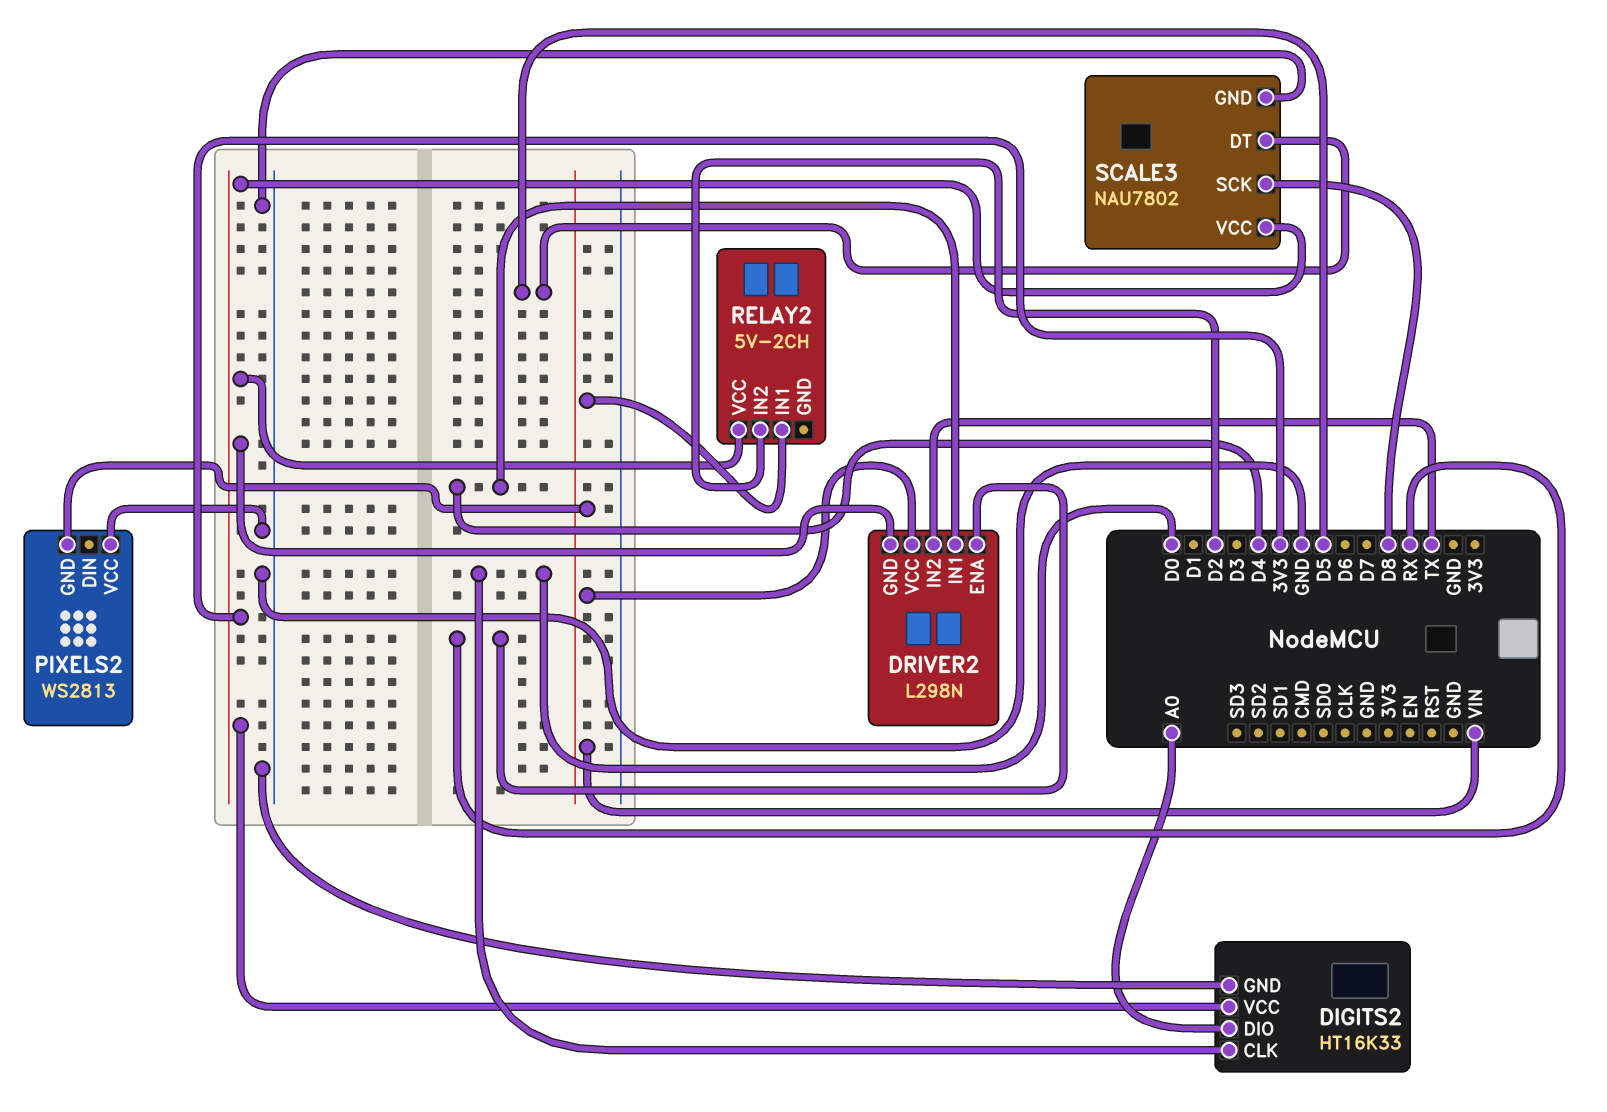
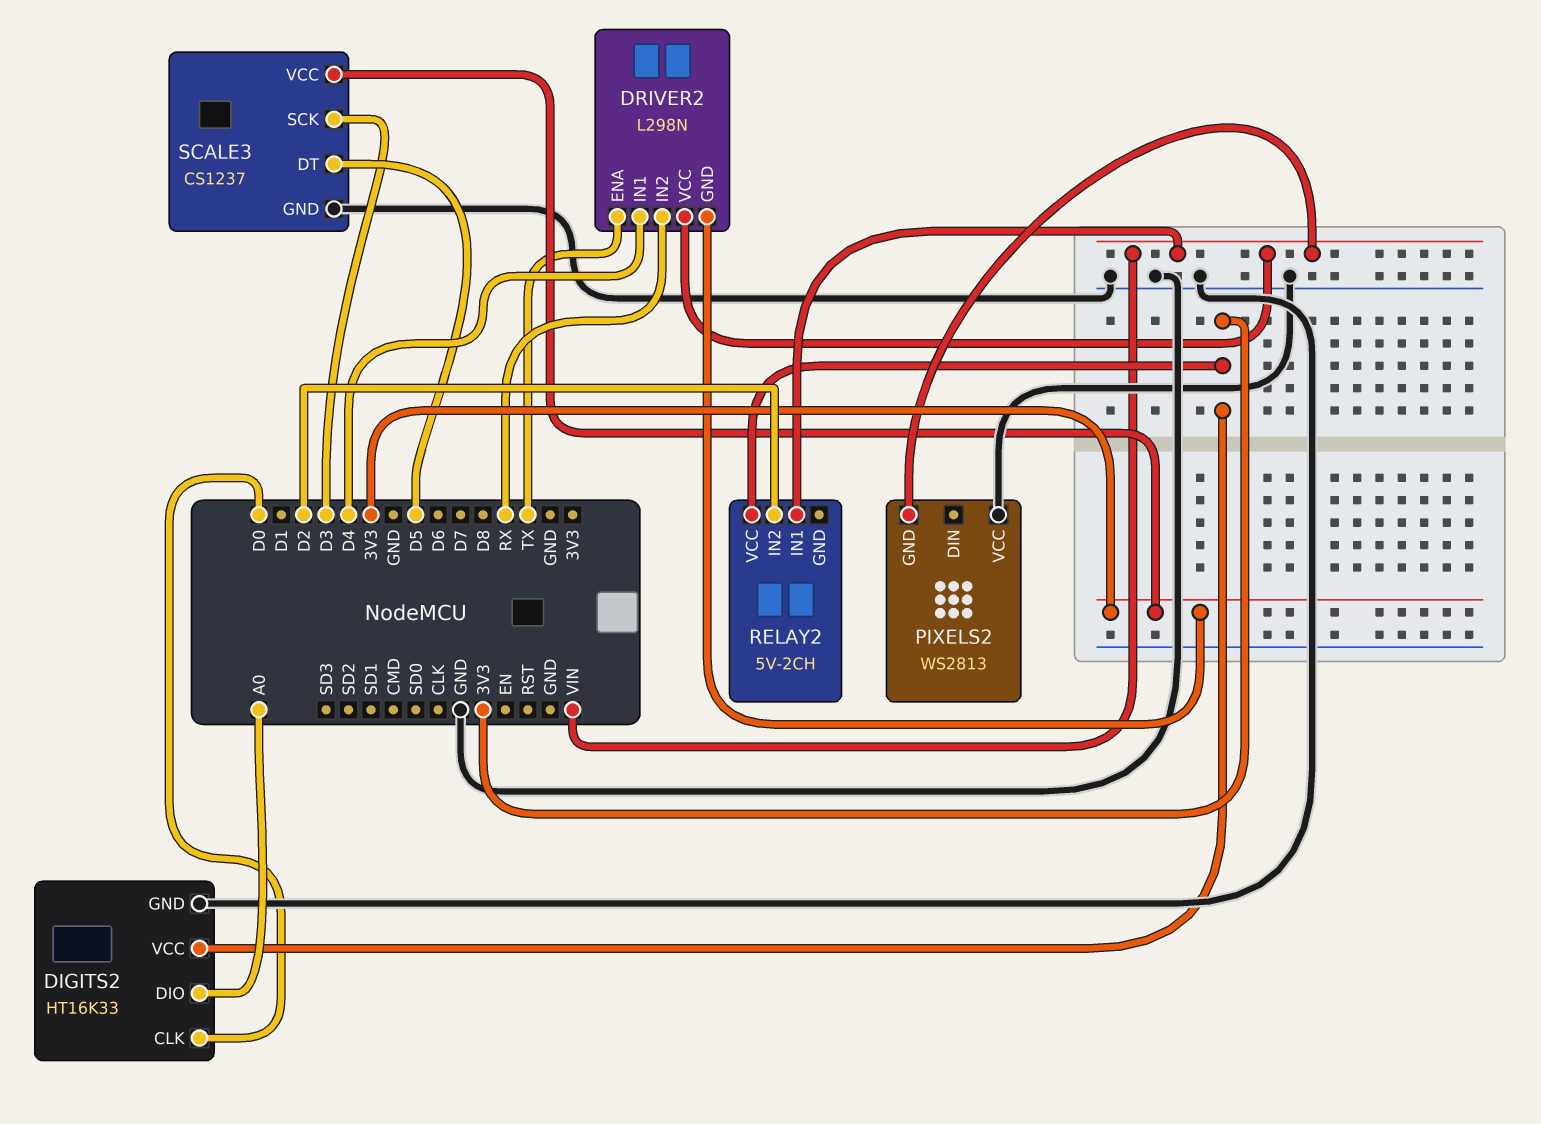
DRIVER2 pin ENA: RX -> TX
DRIVER2 pin IN2: TX -> RX
SCALE3: NAU7802 -> CS1237
SCALE3 pin SCK: D8 -> D3

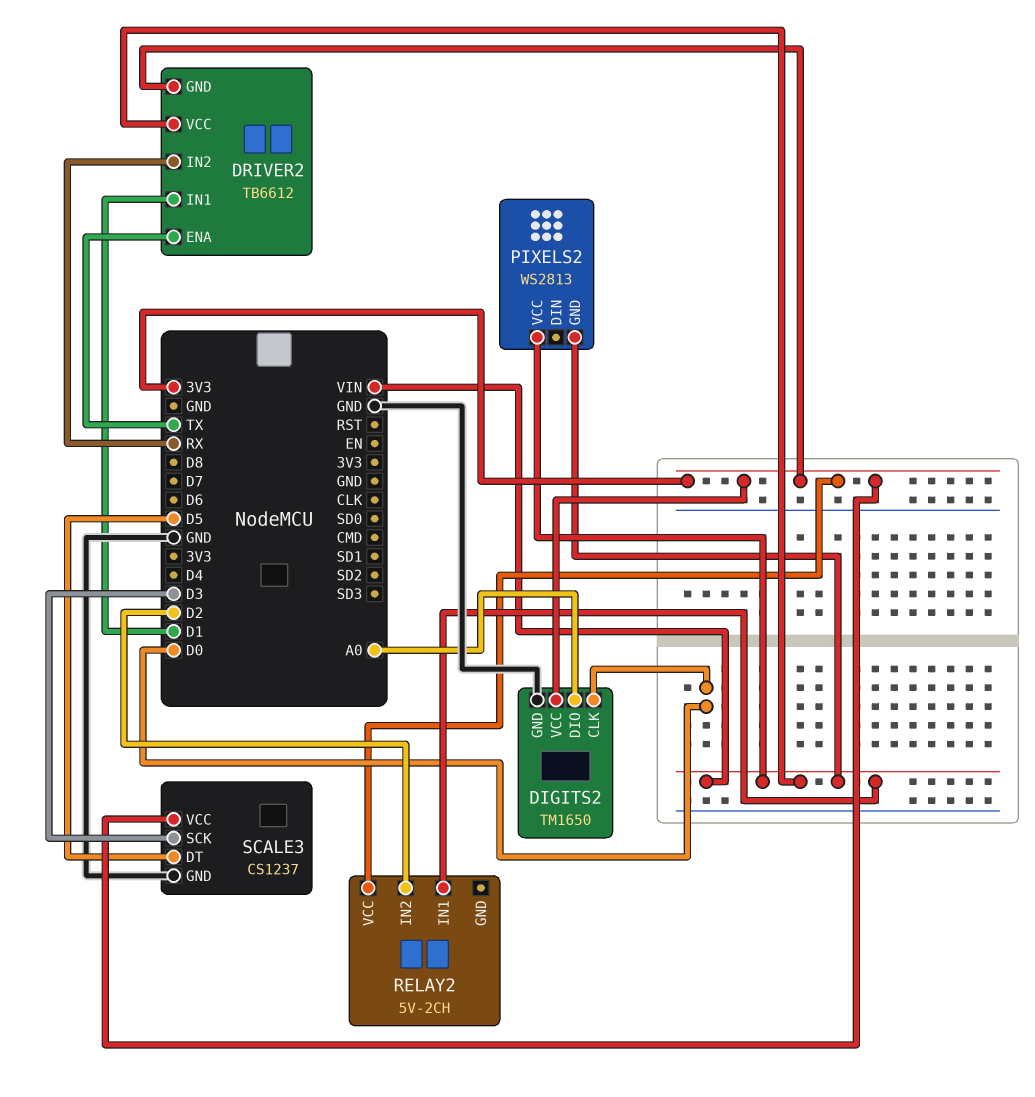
DIGITS2: HT16K33 -> TM1650
DRIVER2: L298N -> TB6612
DRIVER2 pin IN1: D4 -> D1
PIXELS2 pin VCC: GND -> VIN

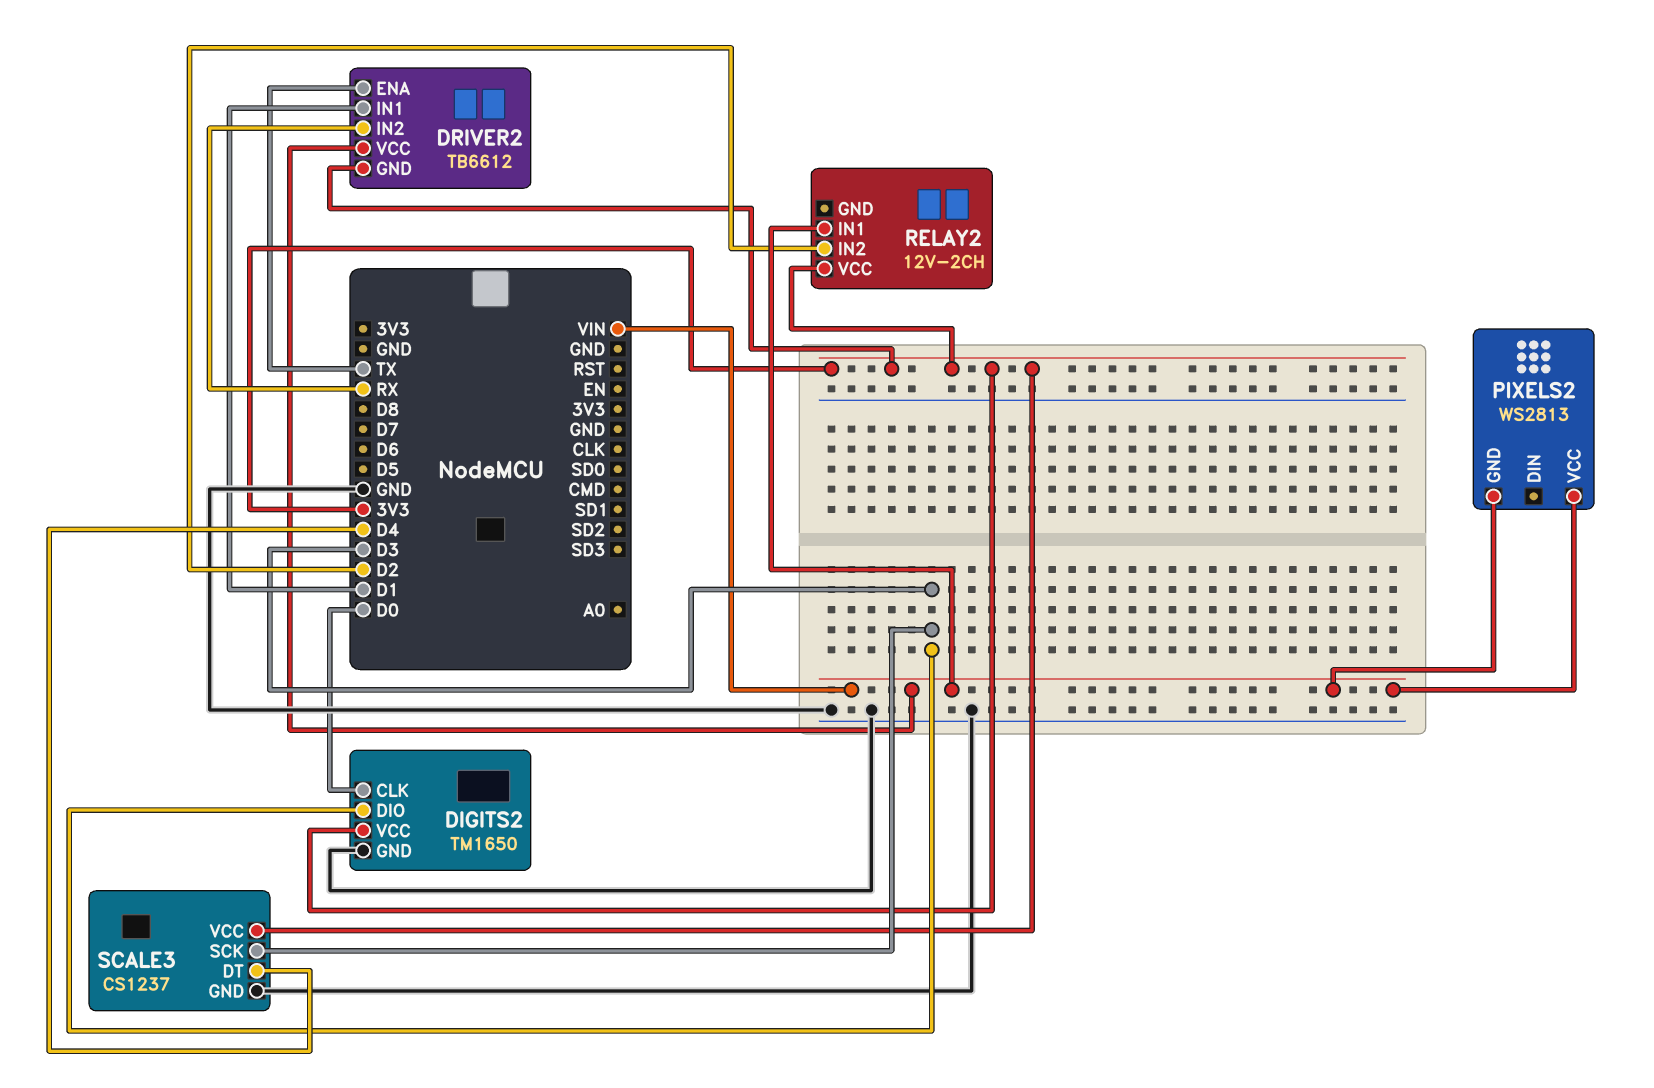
DIGITS2 pin DIO: A0 -> D3
RELAY2: 5V-2CH -> 12V-2CH
SCALE3 pin DT: D5 -> D4

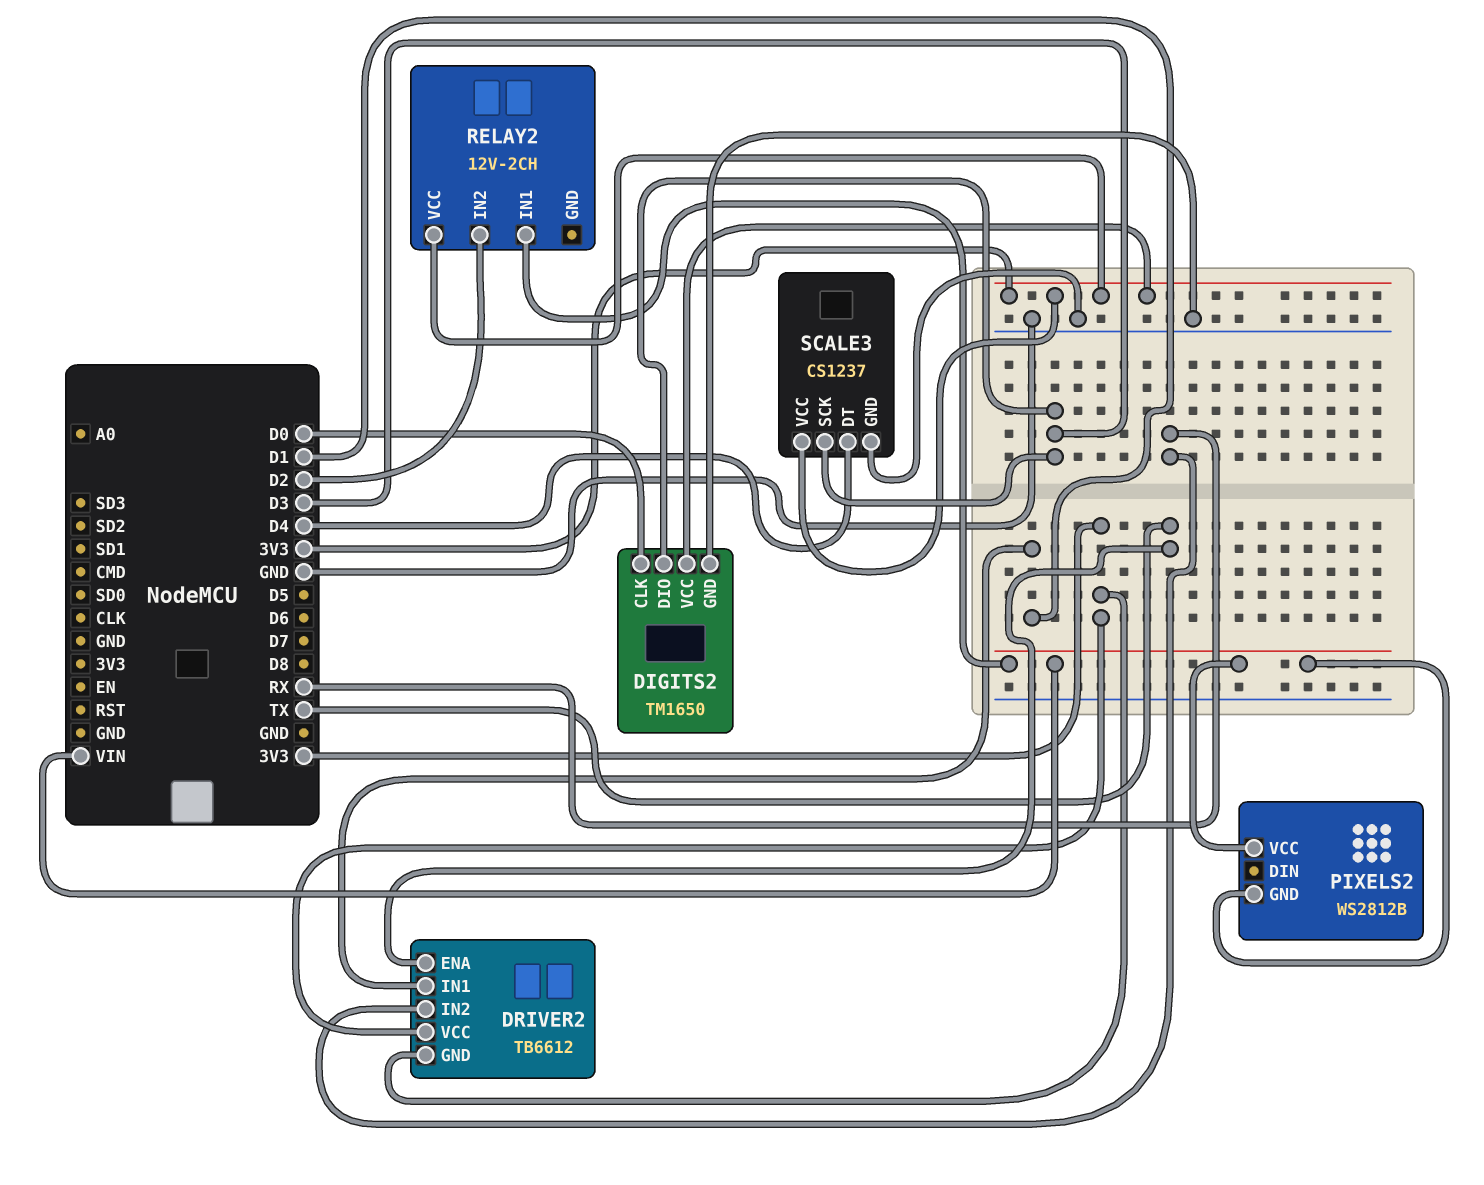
DRIVER2 pin VCC: VIN -> 3V3
PIXELS2: WS2813 -> WS2812B

